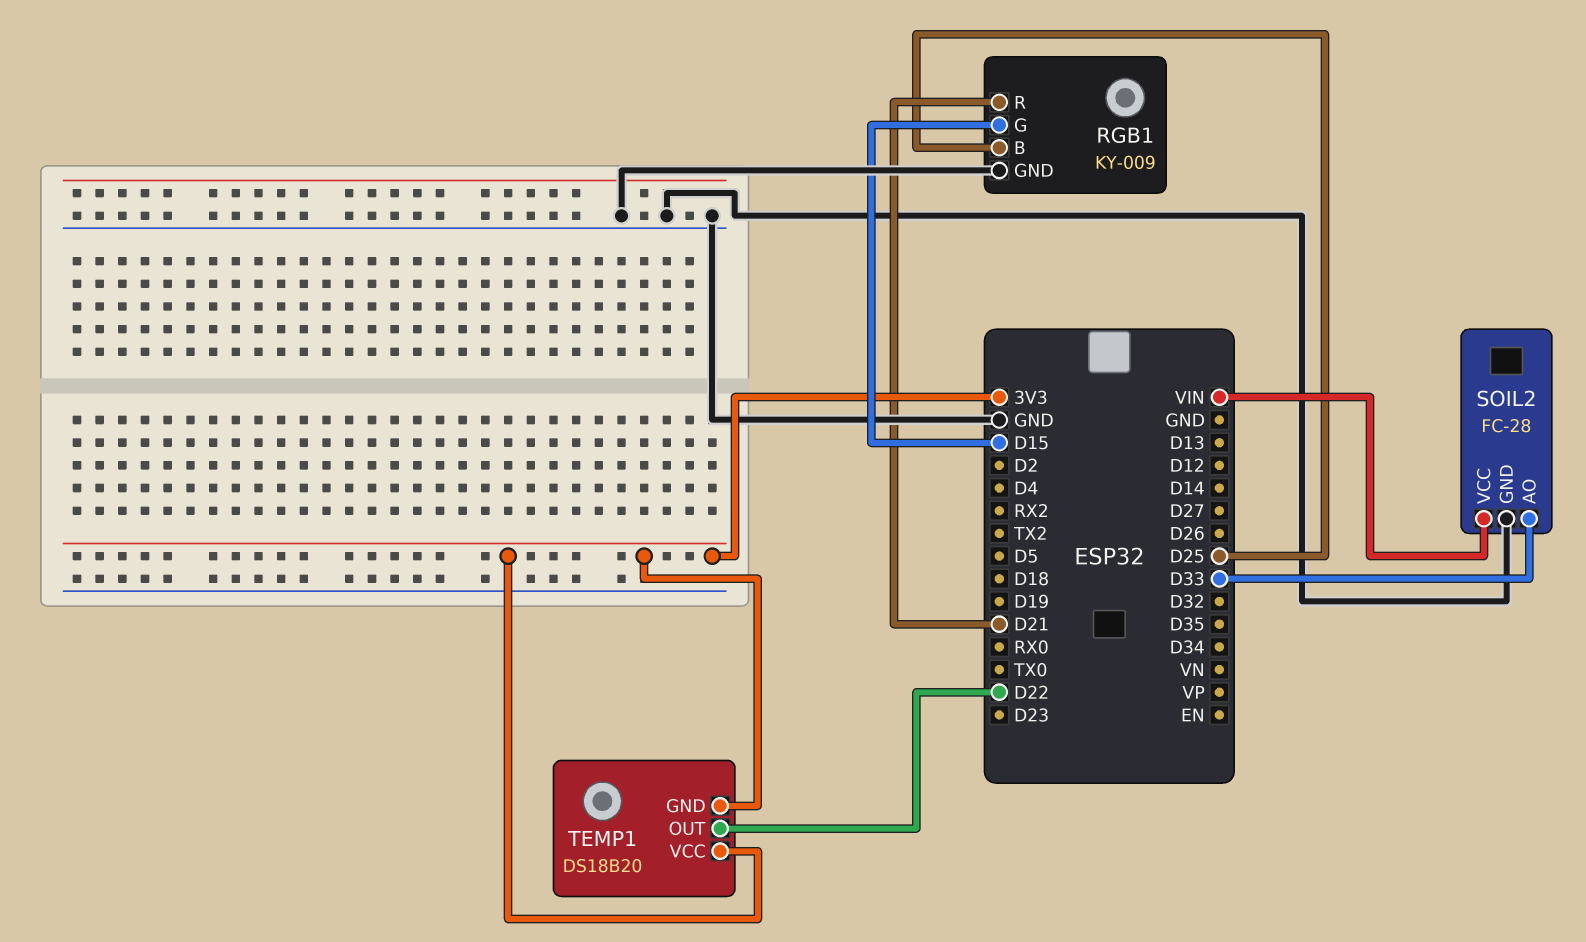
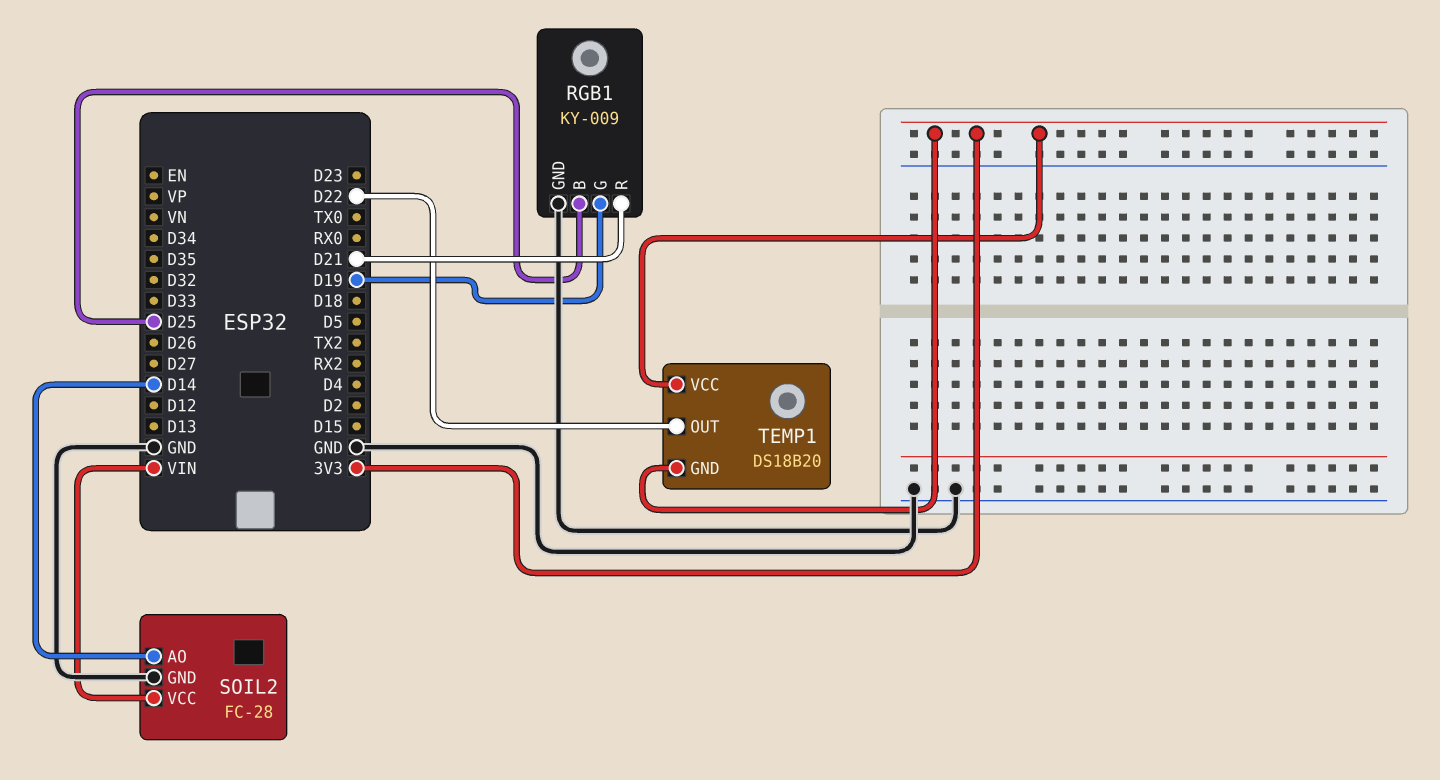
RGB1 pin G: D15 -> D19
SOIL2 pin AO: D33 -> D14

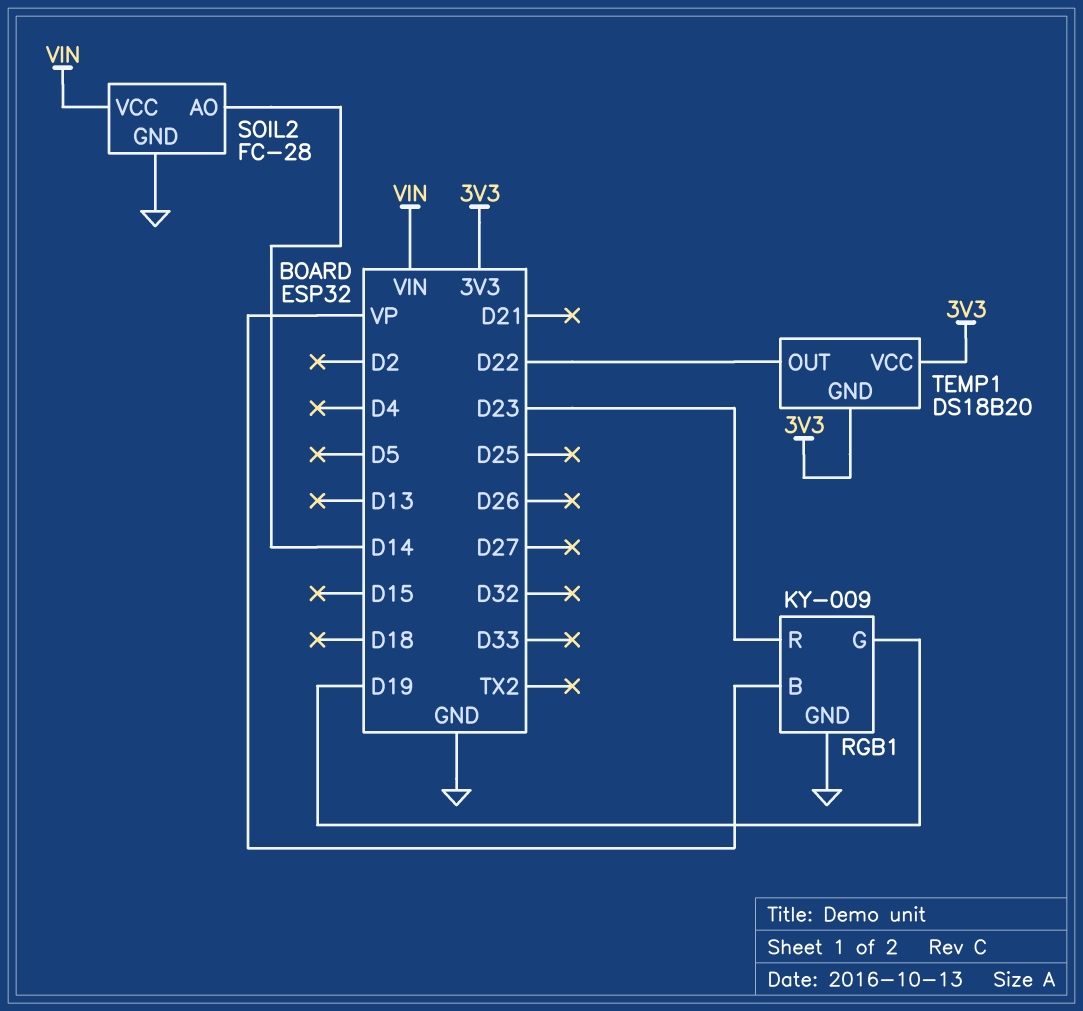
RGB1 pin B: D25 -> VP
RGB1 pin R: D21 -> D23

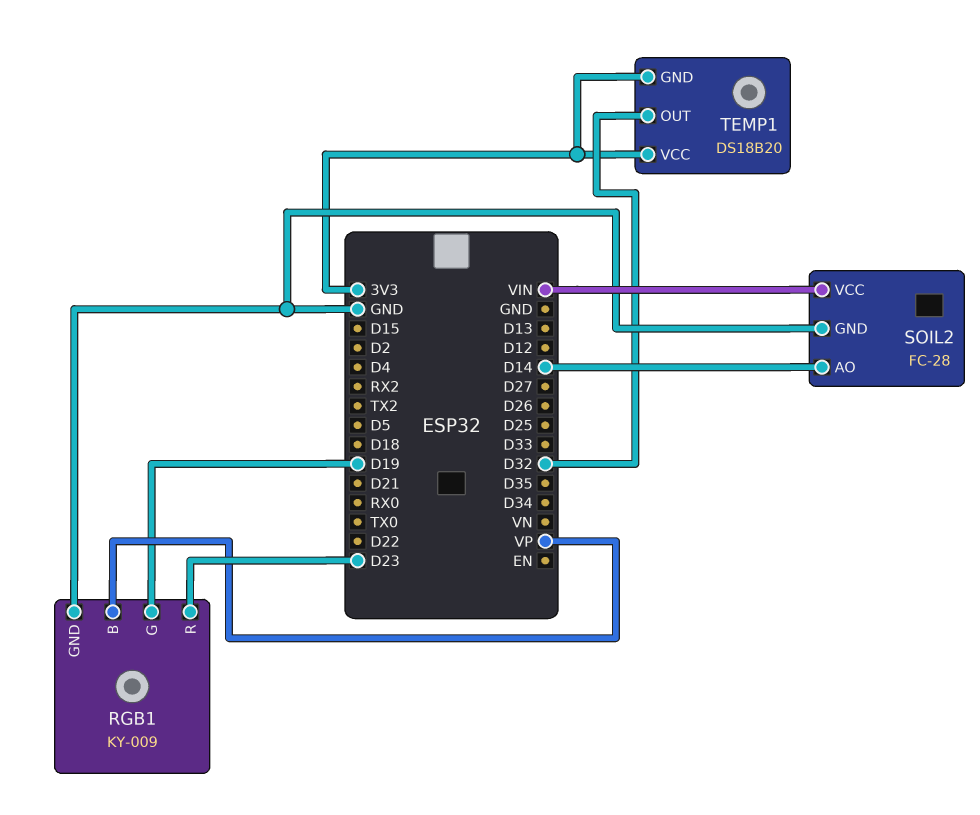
TEMP1 pin OUT: D22 -> D32

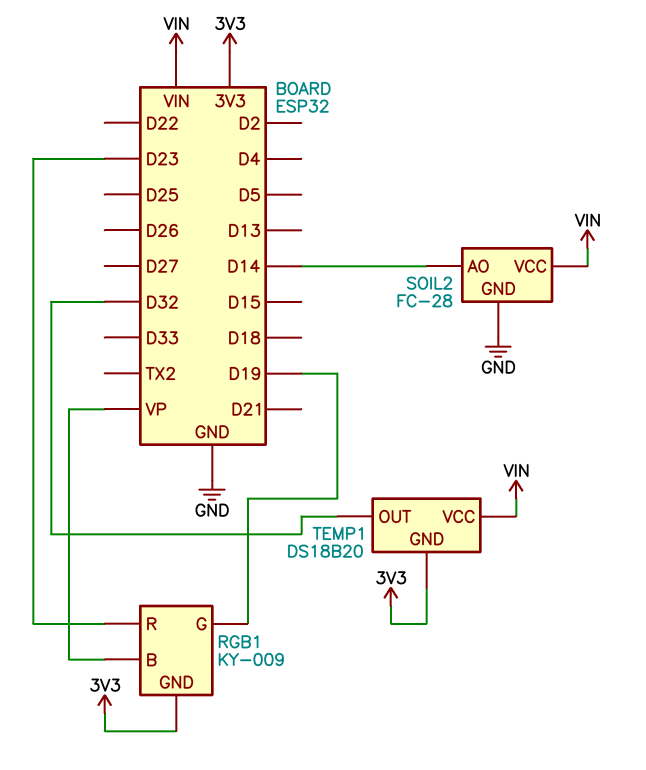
RGB1 pin GND: GND -> 3V3
TEMP1 pin VCC: 3V3 -> VIN

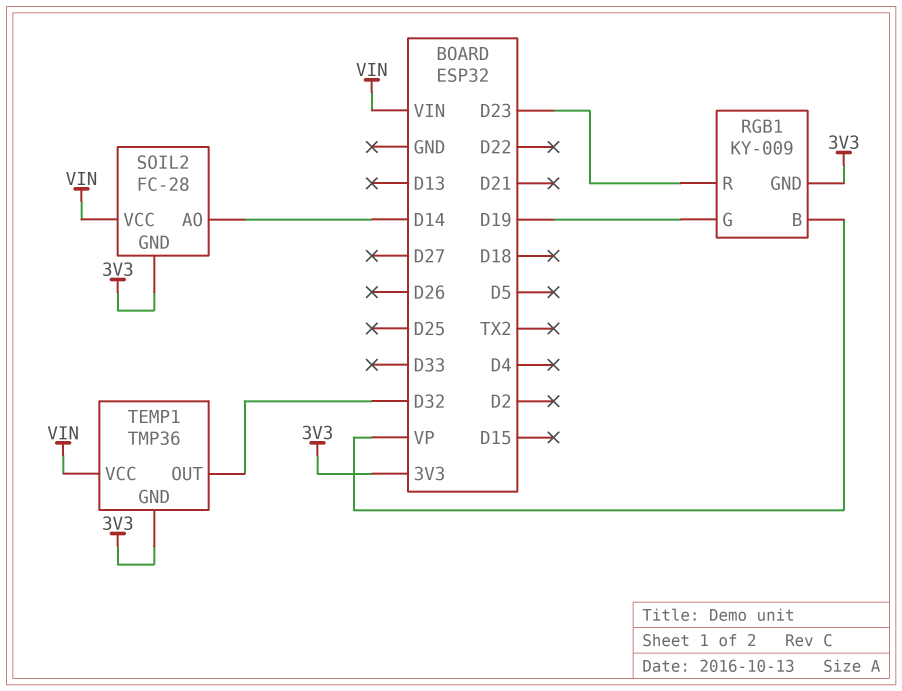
SOIL2 pin GND: GND -> 3V3
TEMP1: DS18B20 -> TMP36

